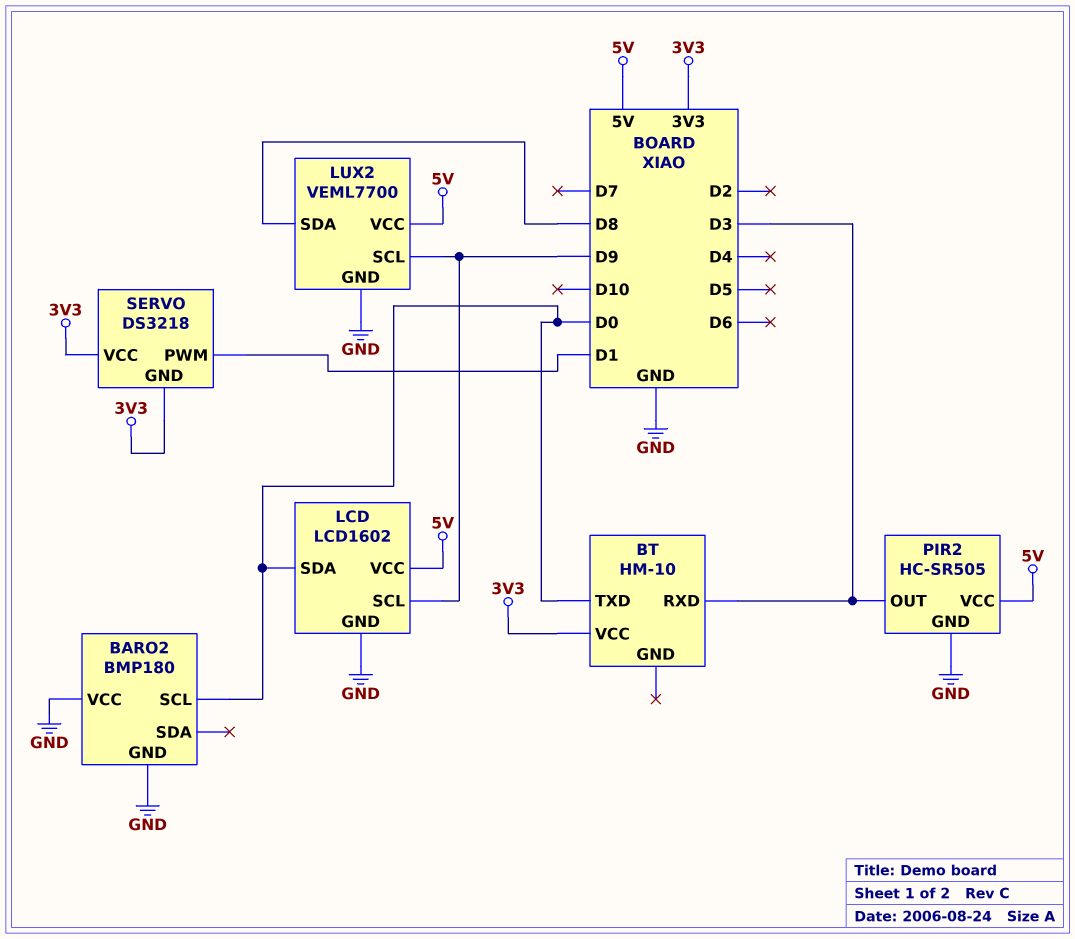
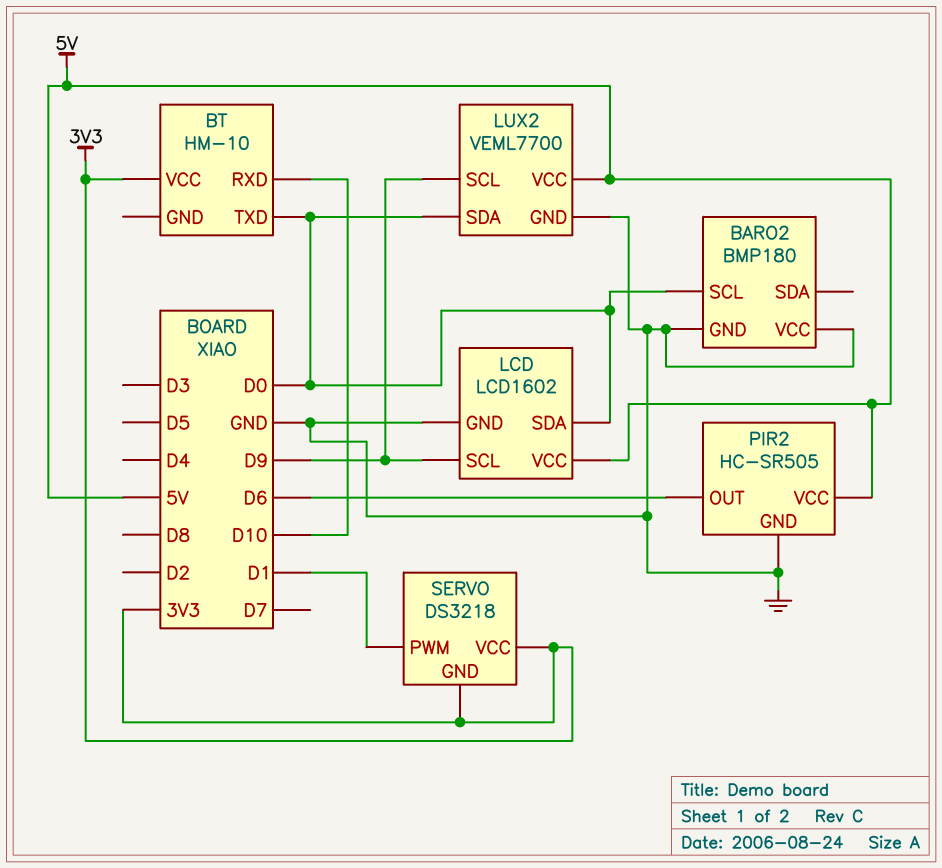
BT pin RXD: D3 -> D10
LUX2 pin SDA: D8 -> D0
PIR2 pin OUT: D3 -> D6

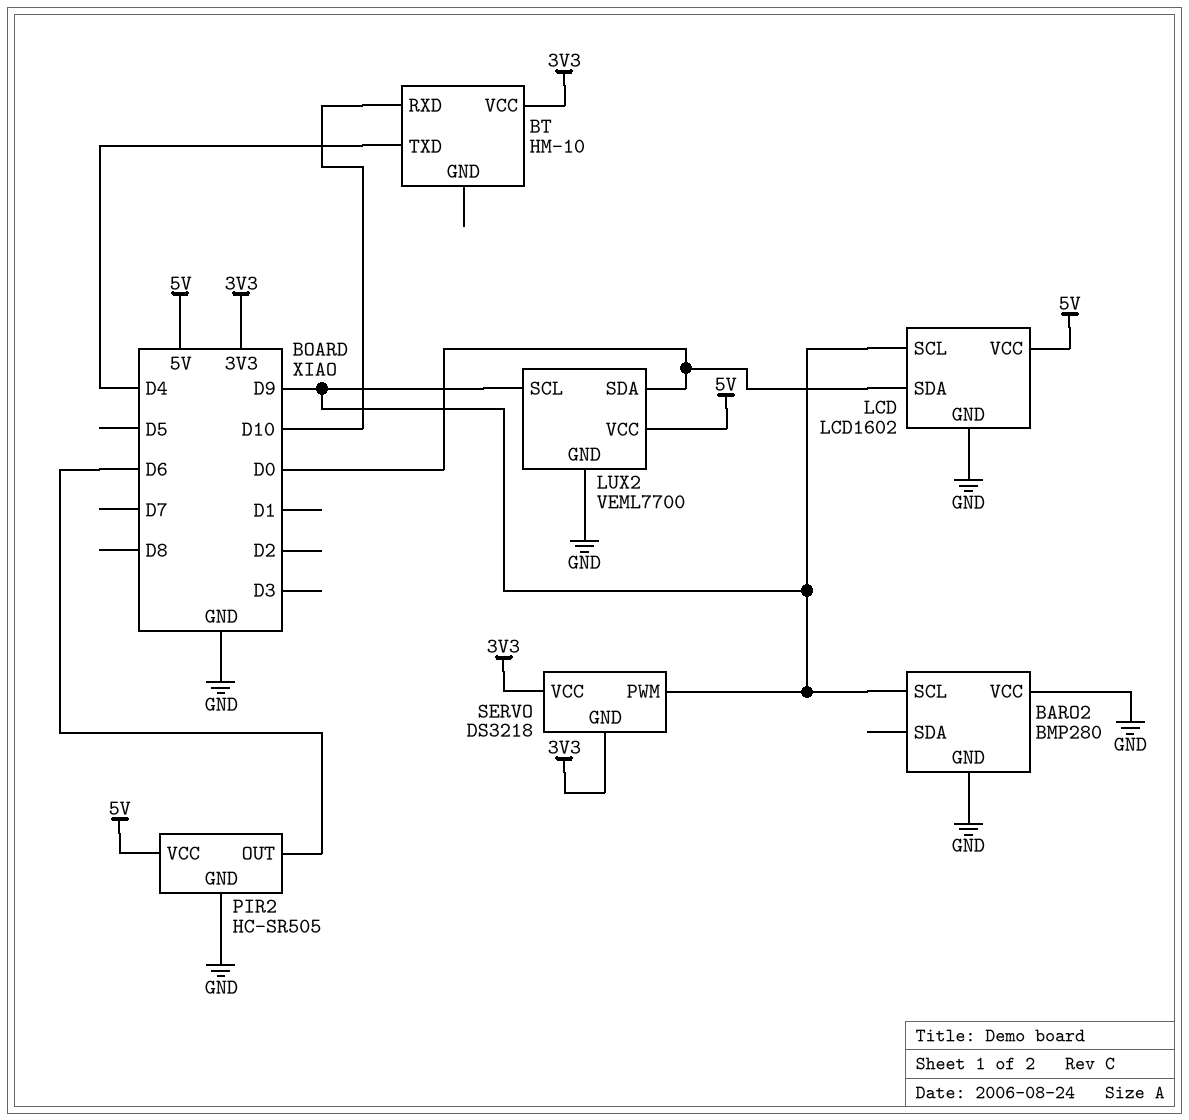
BARO2: BMP180 -> BMP280
BARO2 pin SCL: D0 -> D9
BT pin TXD: D0 -> D4
SERVO pin PWM: D1 -> D9

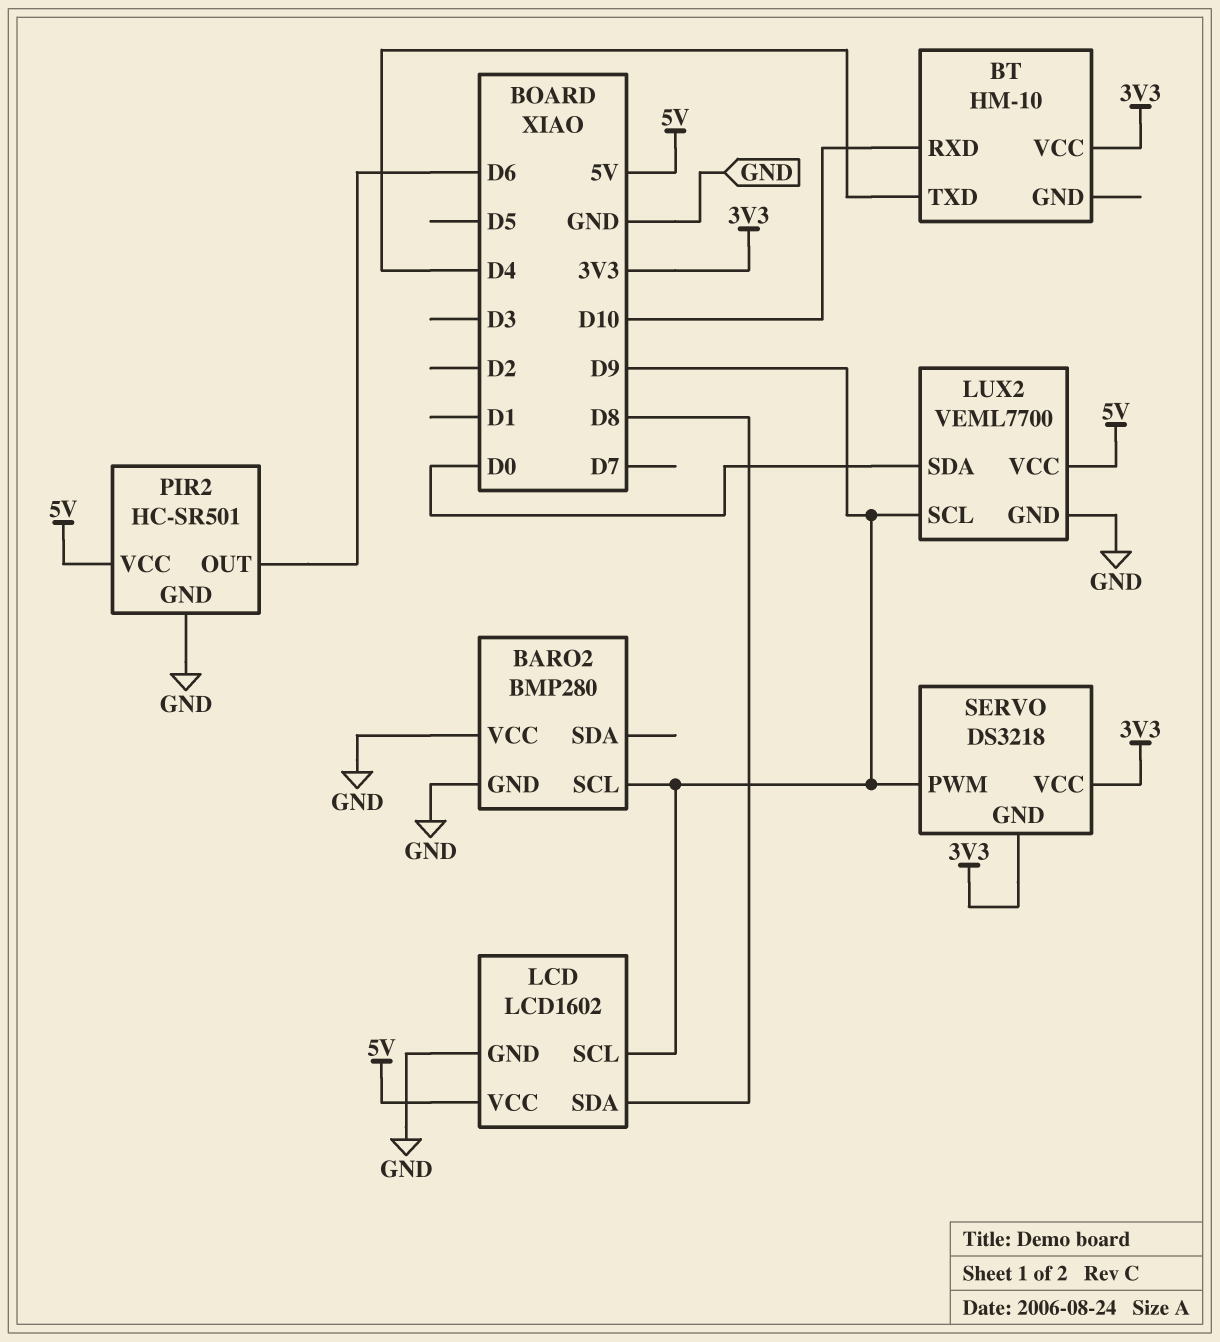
LCD pin SDA: D0 -> D8
PIR2: HC-SR505 -> HC-SR501

